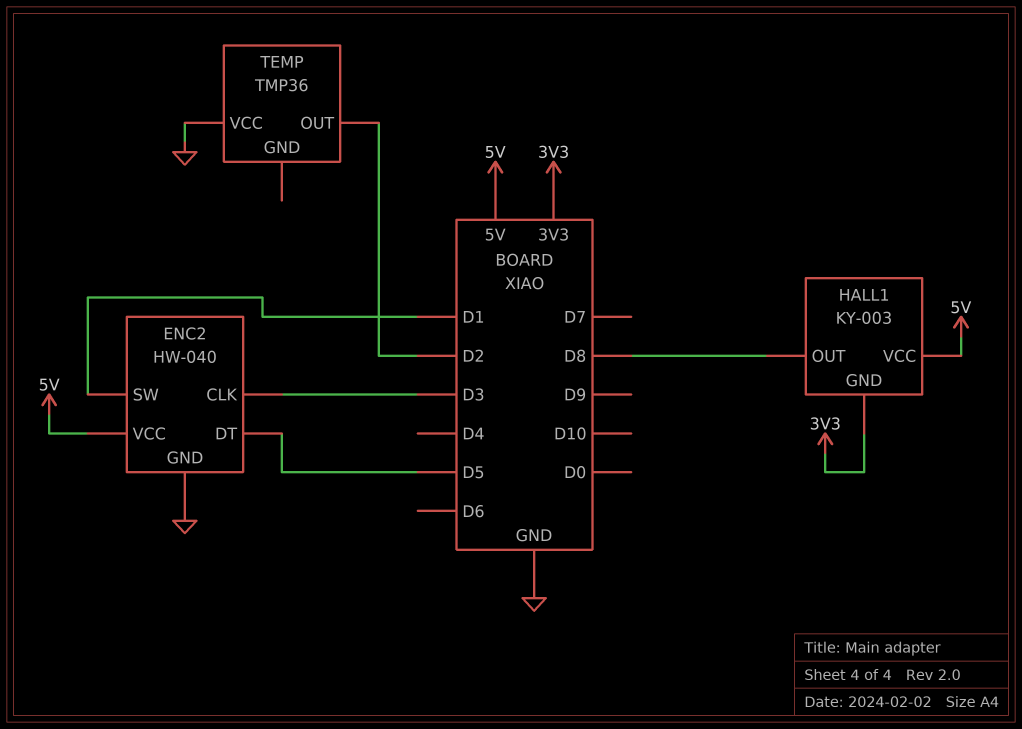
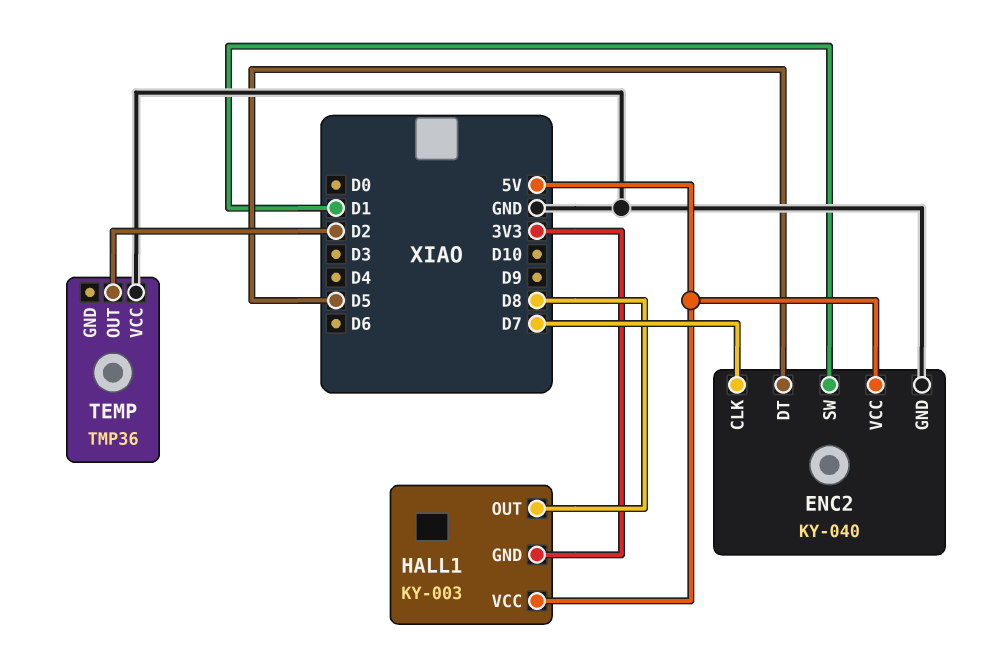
ENC2: HW-040 -> KY-040
ENC2 pin CLK: D3 -> D7

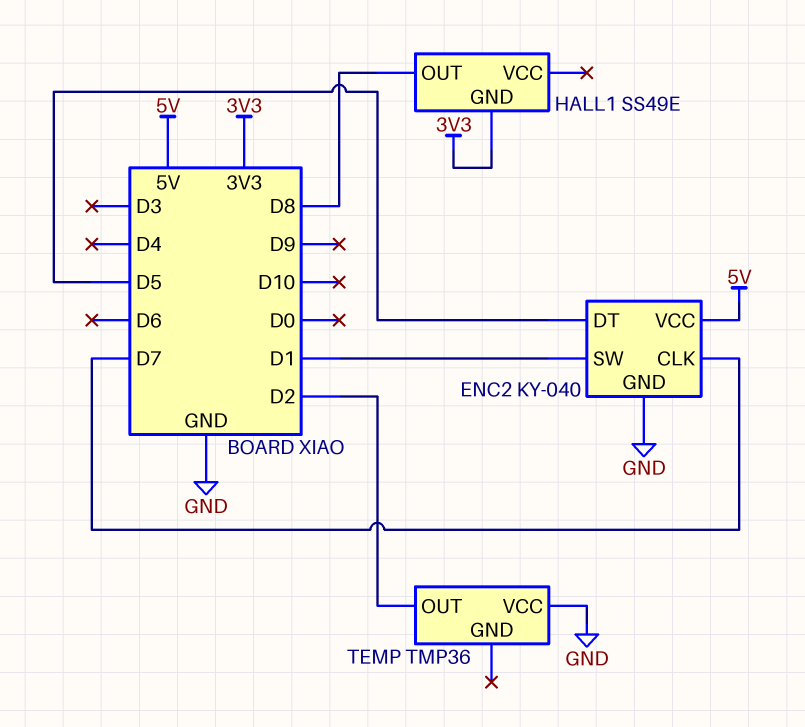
HALL1: KY-003 -> SS49E
HALL1 pin VCC: 5V -> none

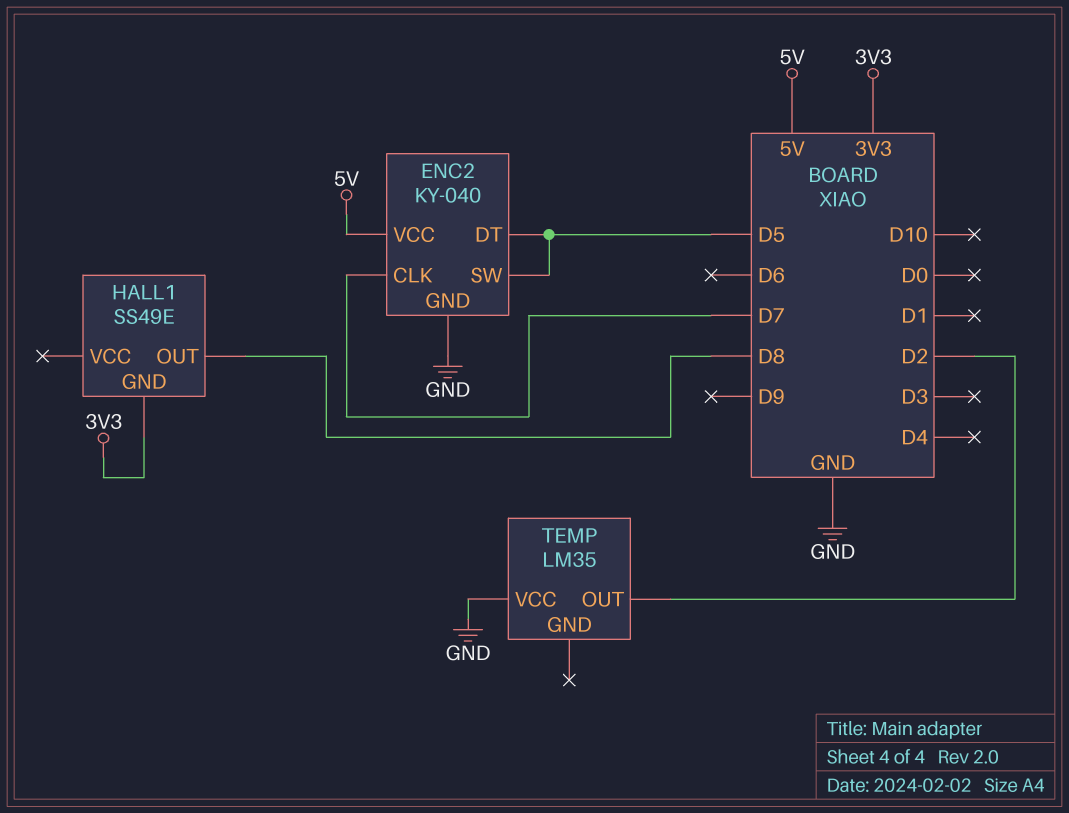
ENC2 pin SW: D1 -> D5
TEMP: TMP36 -> LM35

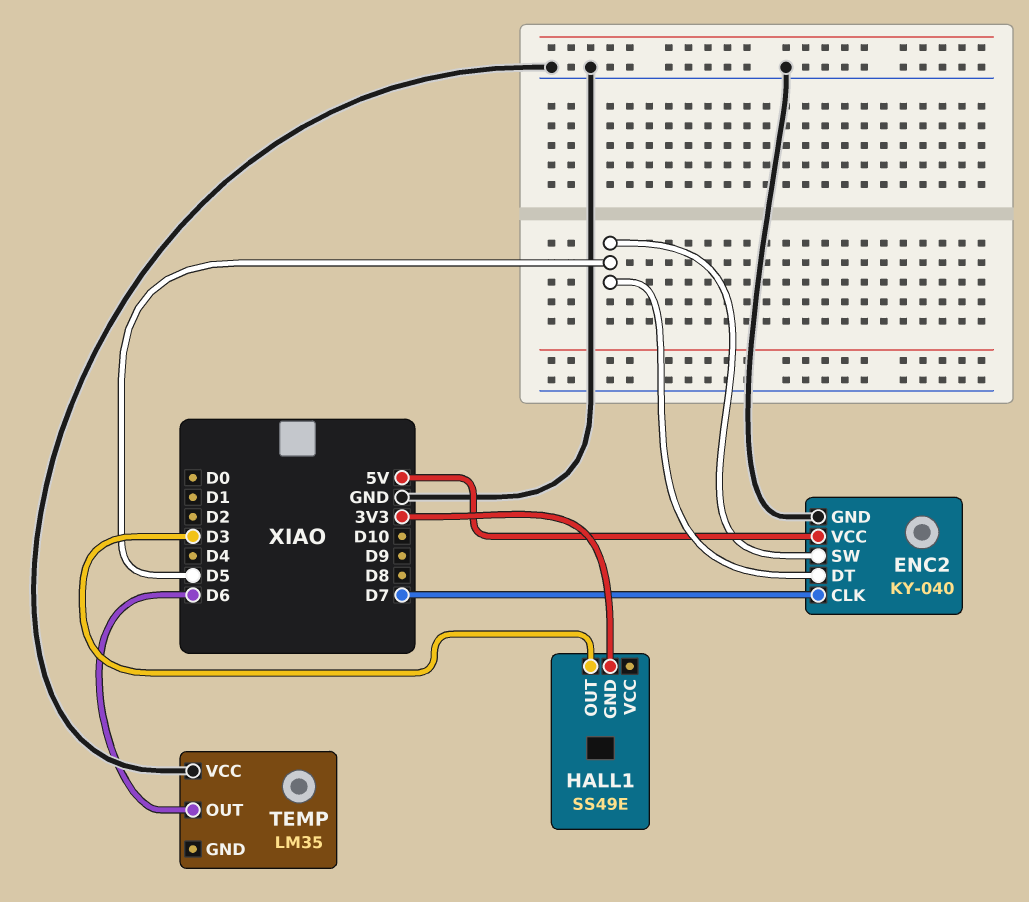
HALL1 pin OUT: D8 -> D3
TEMP pin OUT: D2 -> D6

